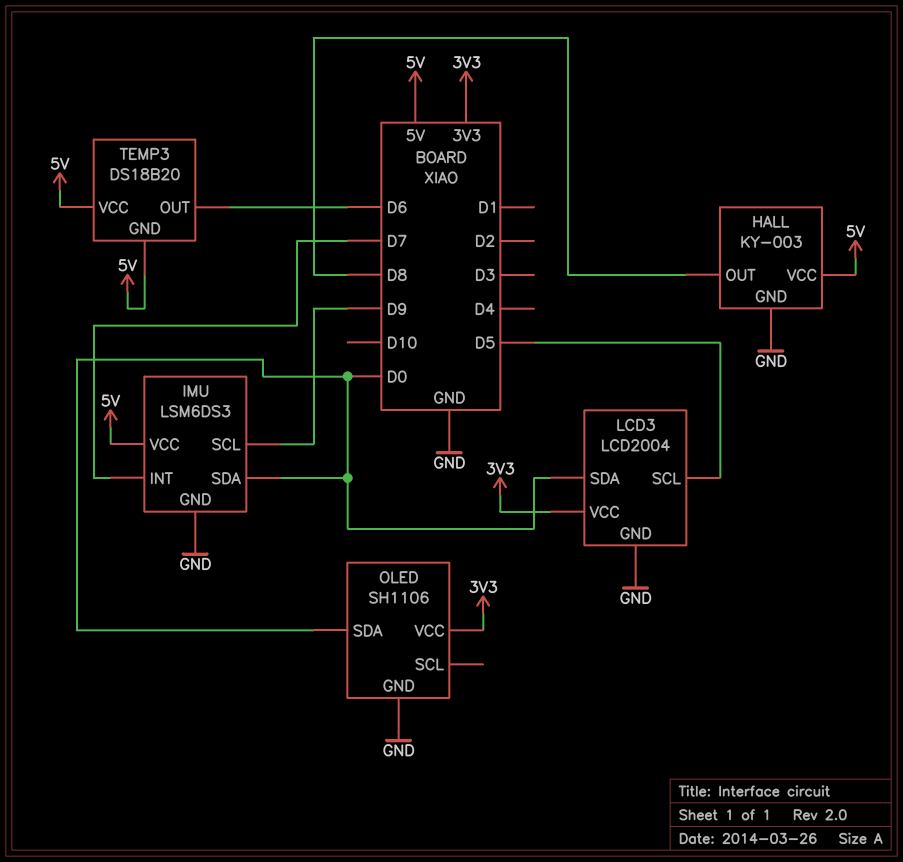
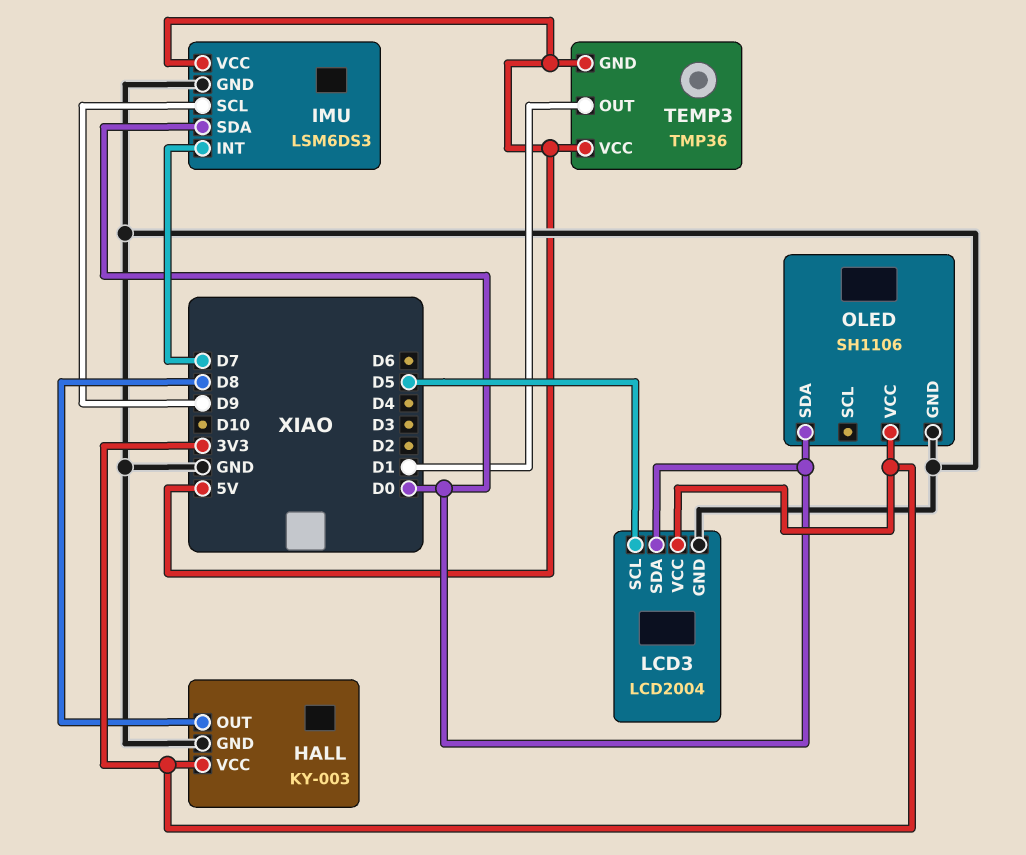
HALL pin VCC: 5V -> 3V3
TEMP3: DS18B20 -> TMP36
TEMP3 pin OUT: D6 -> D1

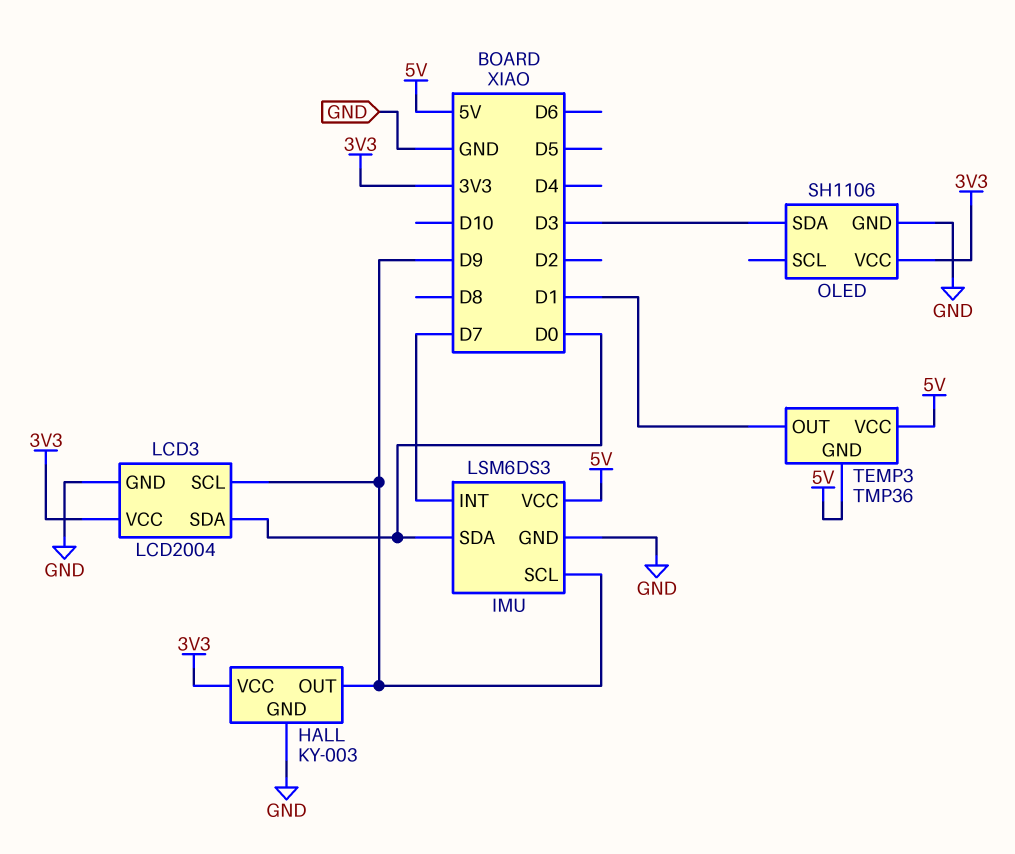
HALL pin OUT: D8 -> D9
LCD3 pin SCL: D5 -> D9
OLED pin SDA: D0 -> D3

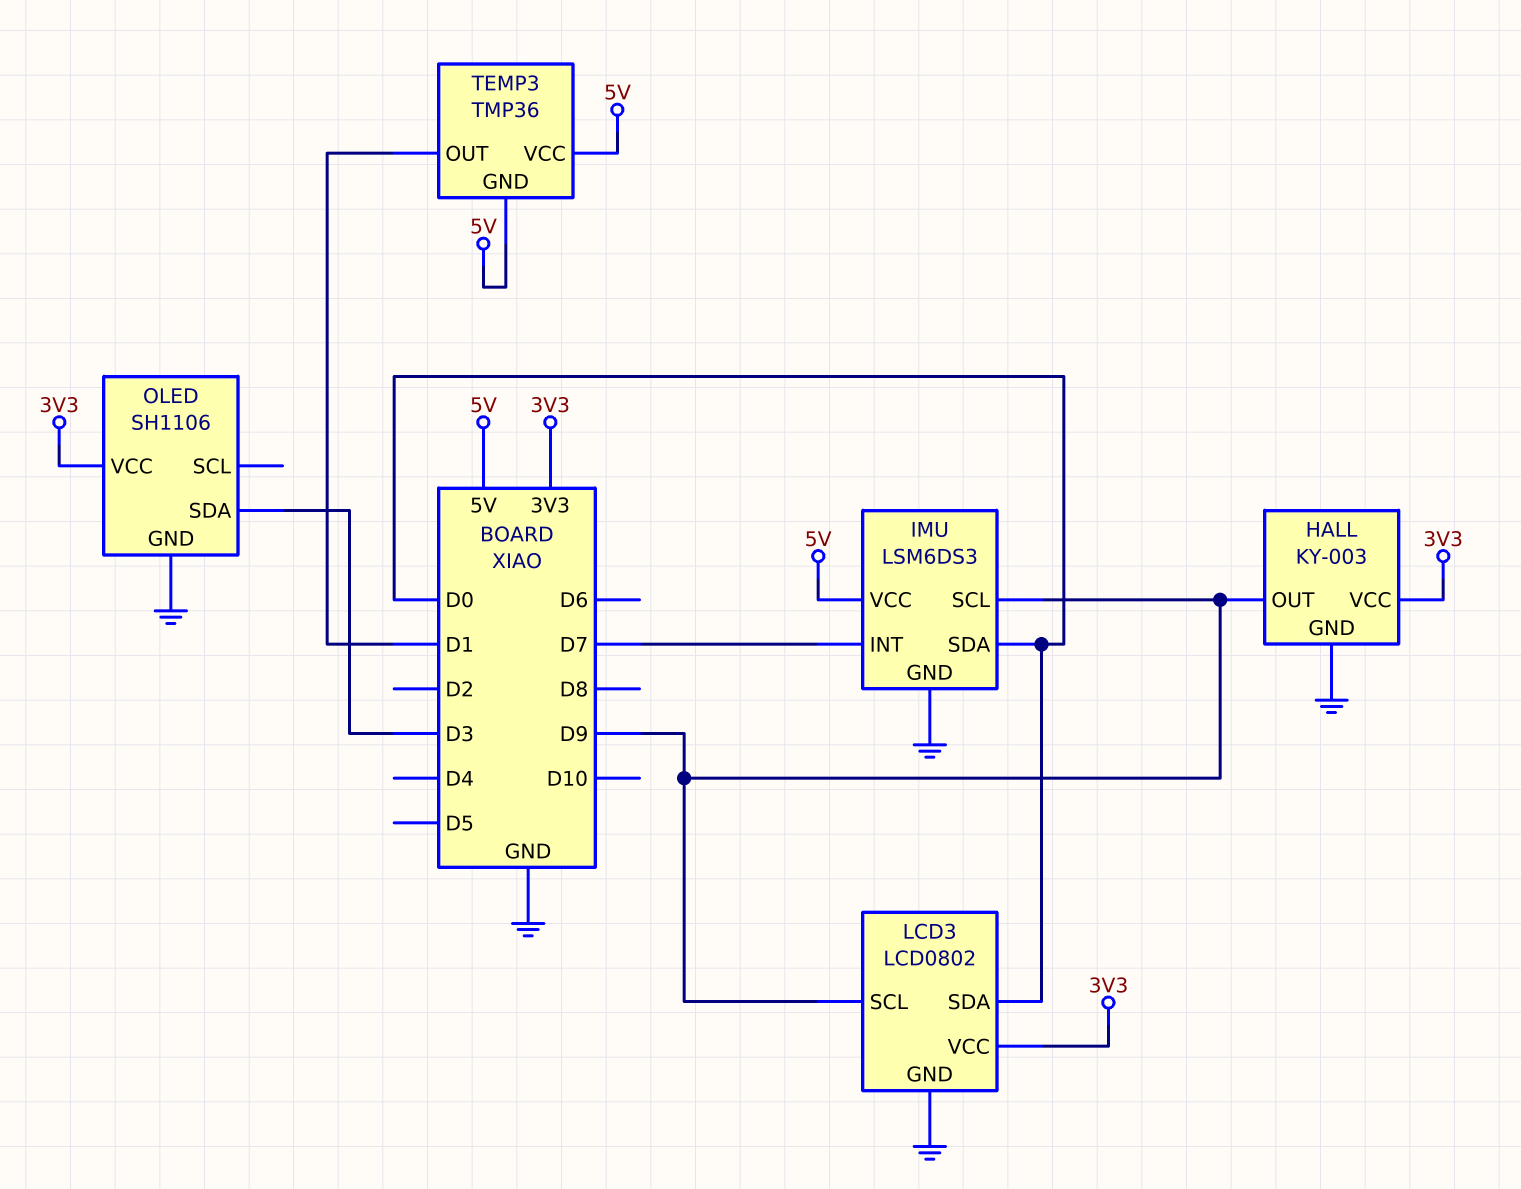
LCD3: LCD2004 -> LCD0802

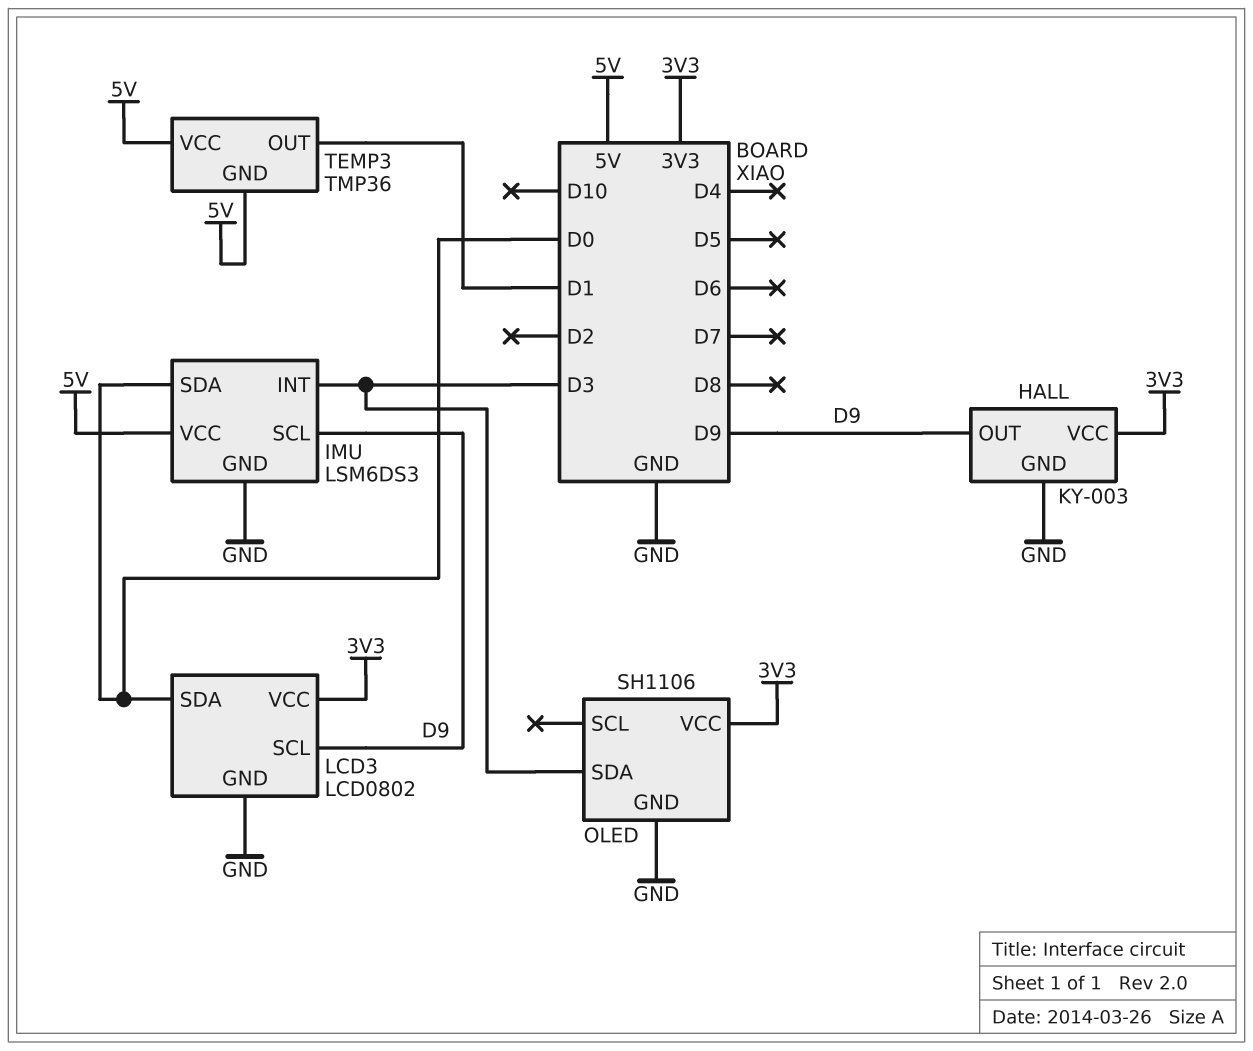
IMU pin INT: D7 -> D3

